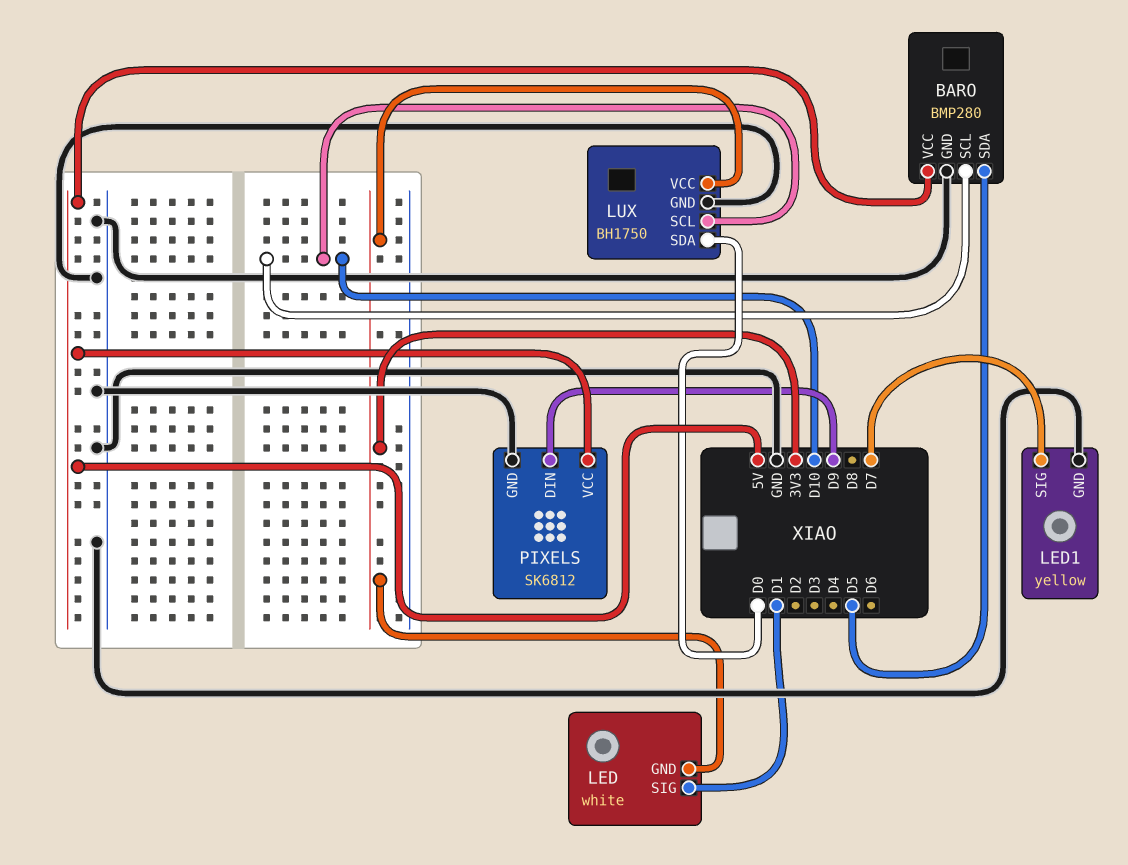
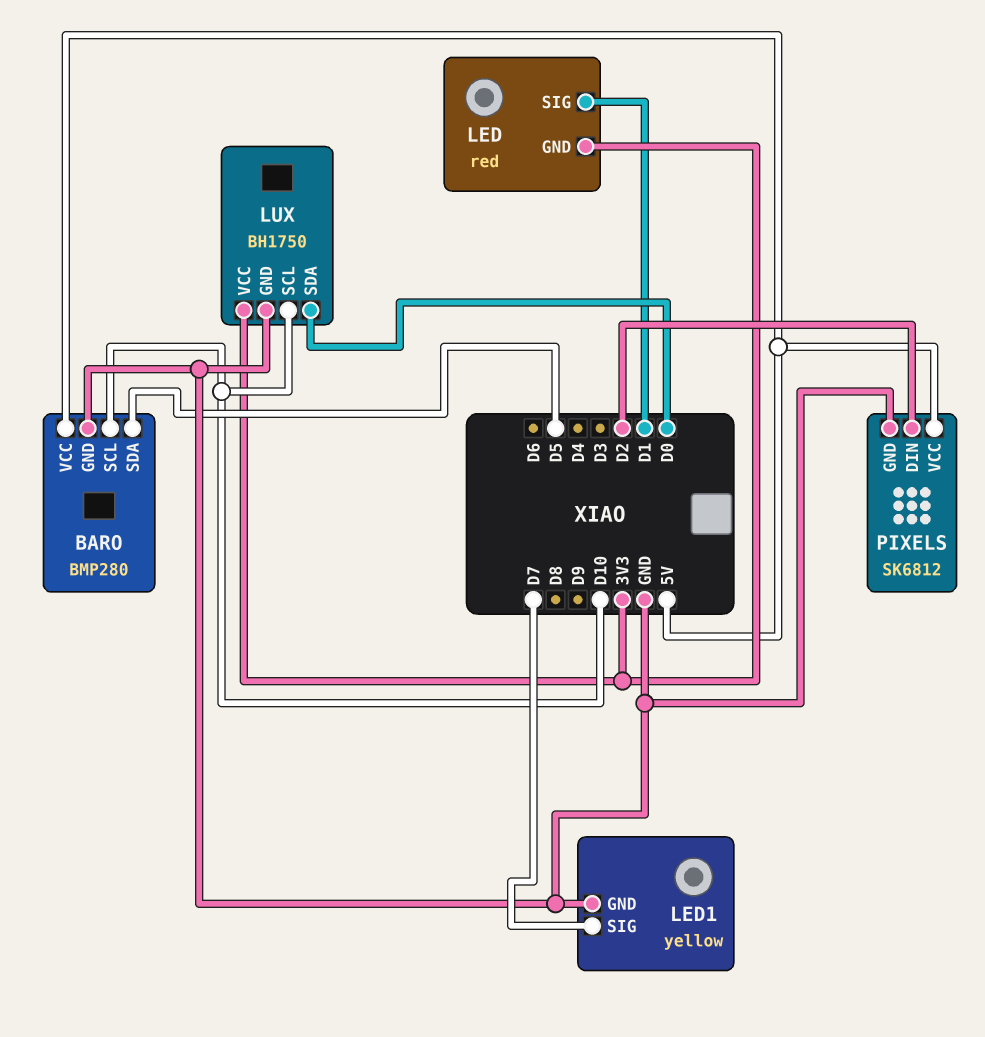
LED: white -> red
PIXELS pin DIN: D9 -> D2

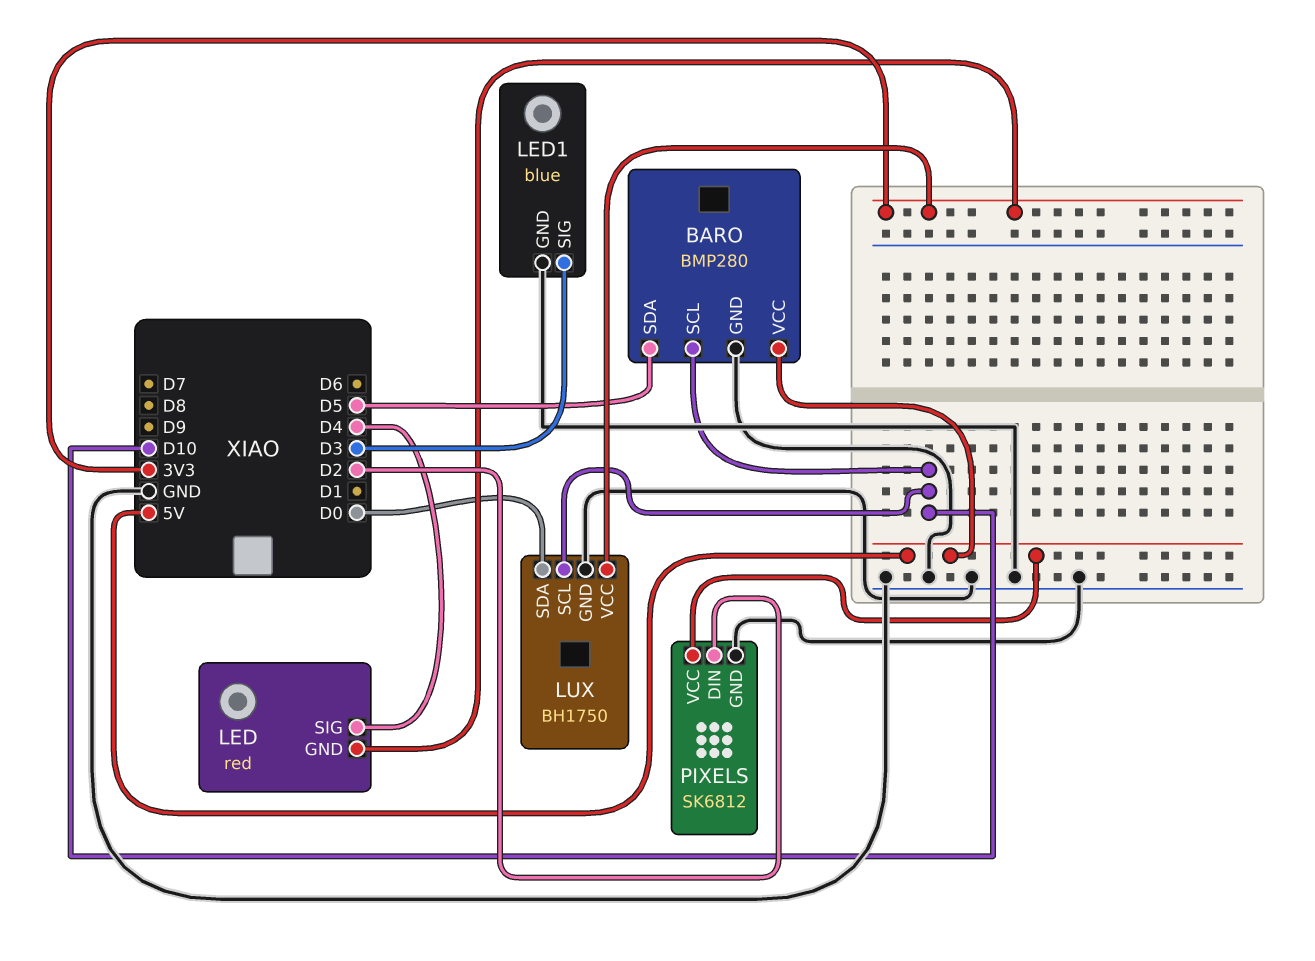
LED pin SIG: D1 -> D4
LED1: yellow -> blue
LED1 pin SIG: D7 -> D3

